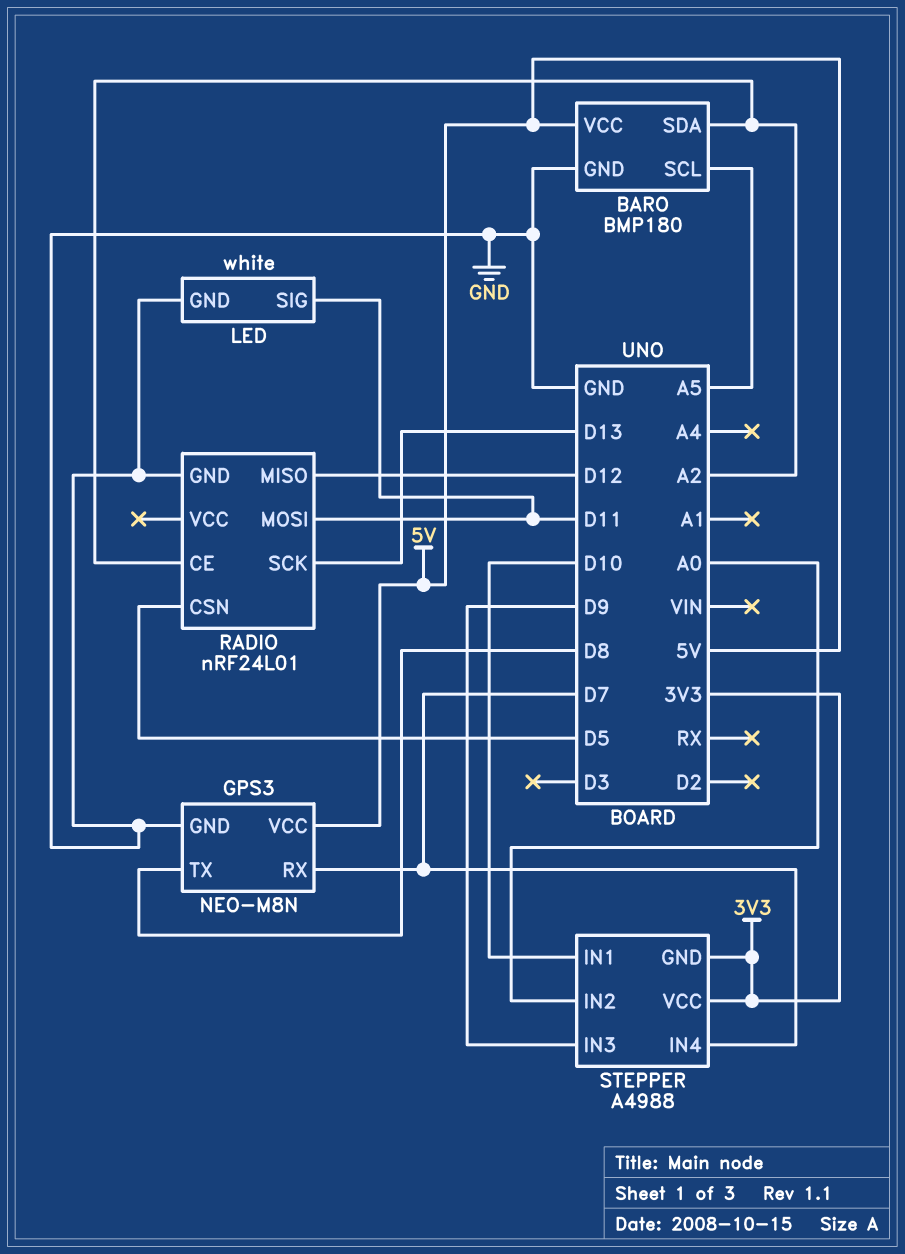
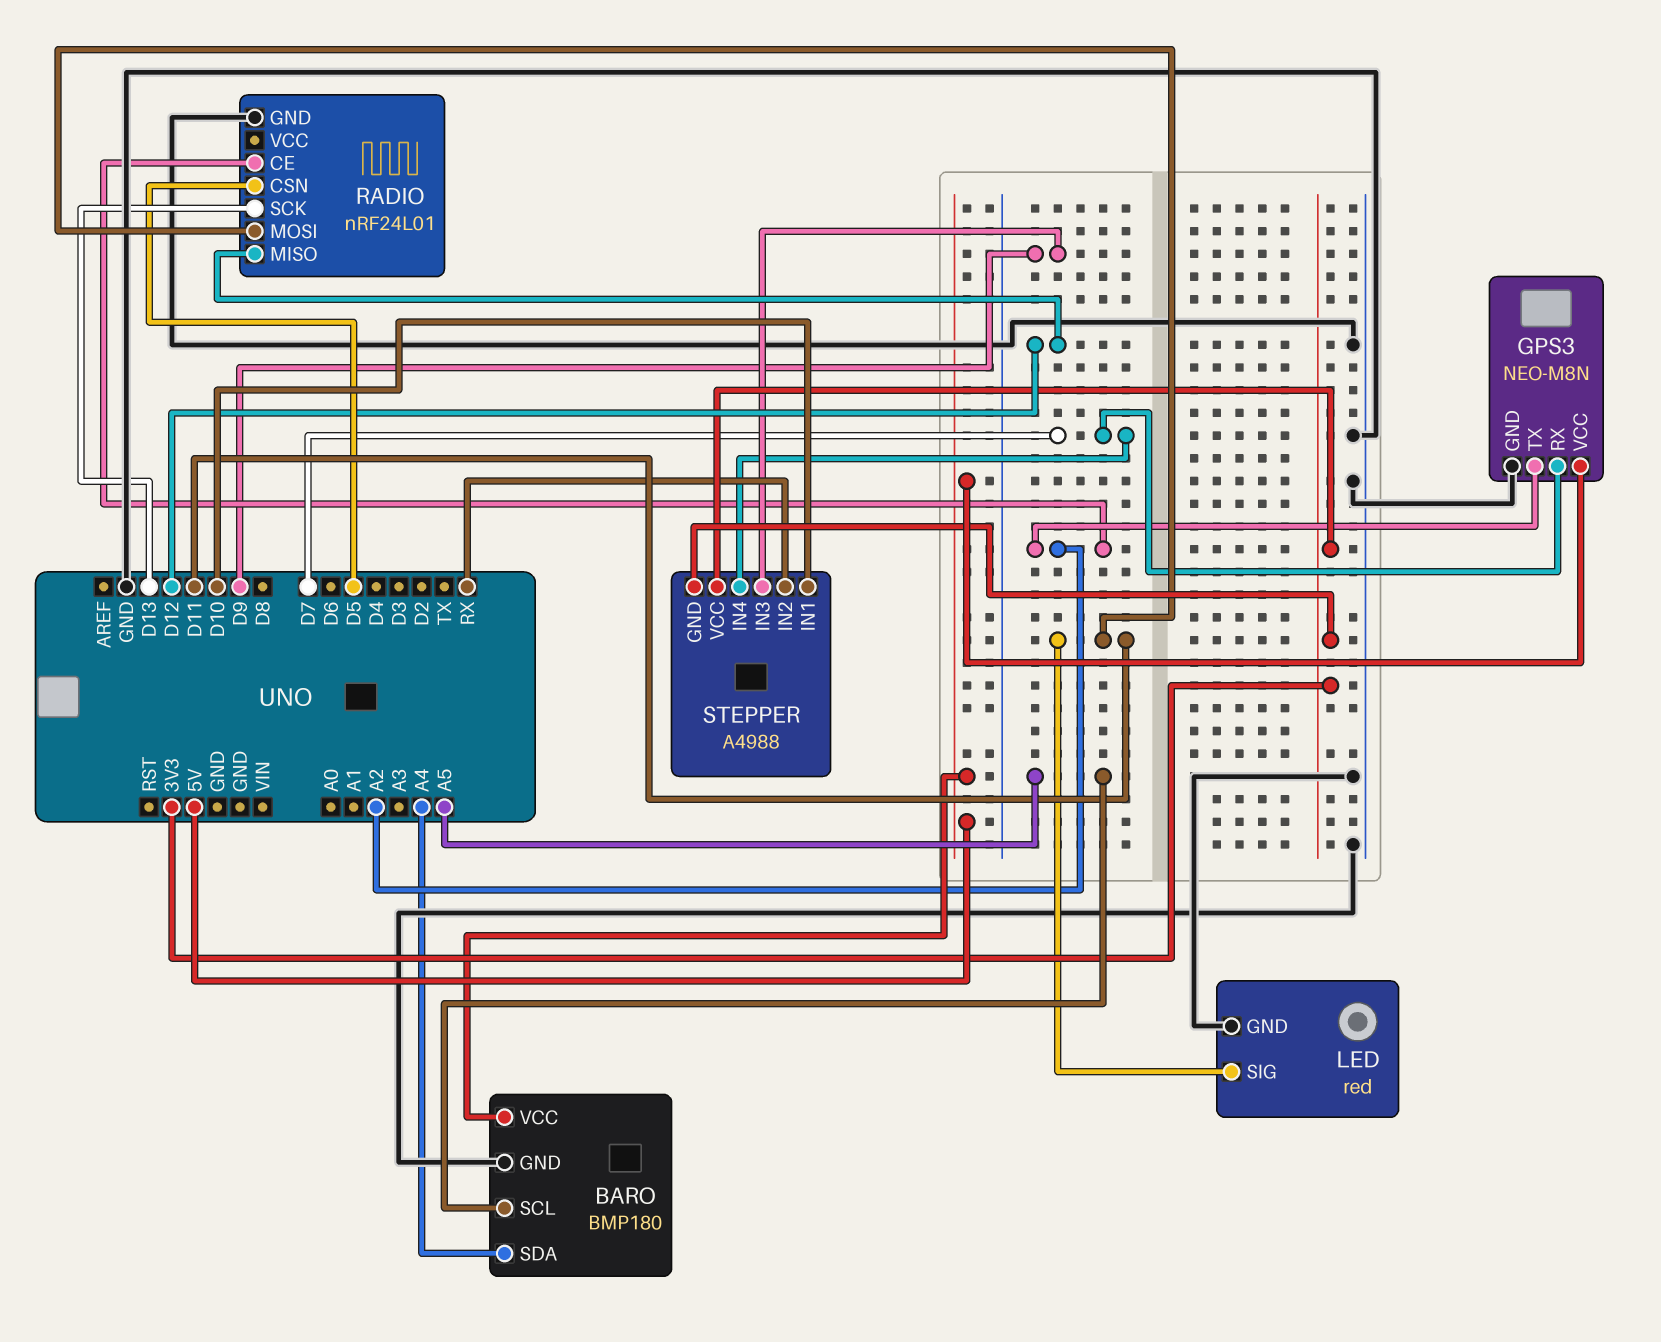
BARO pin SDA: A2 -> A4
GPS3 pin TX: D8 -> A2
LED: white -> red
STEPPER pin IN2: A0 -> RX

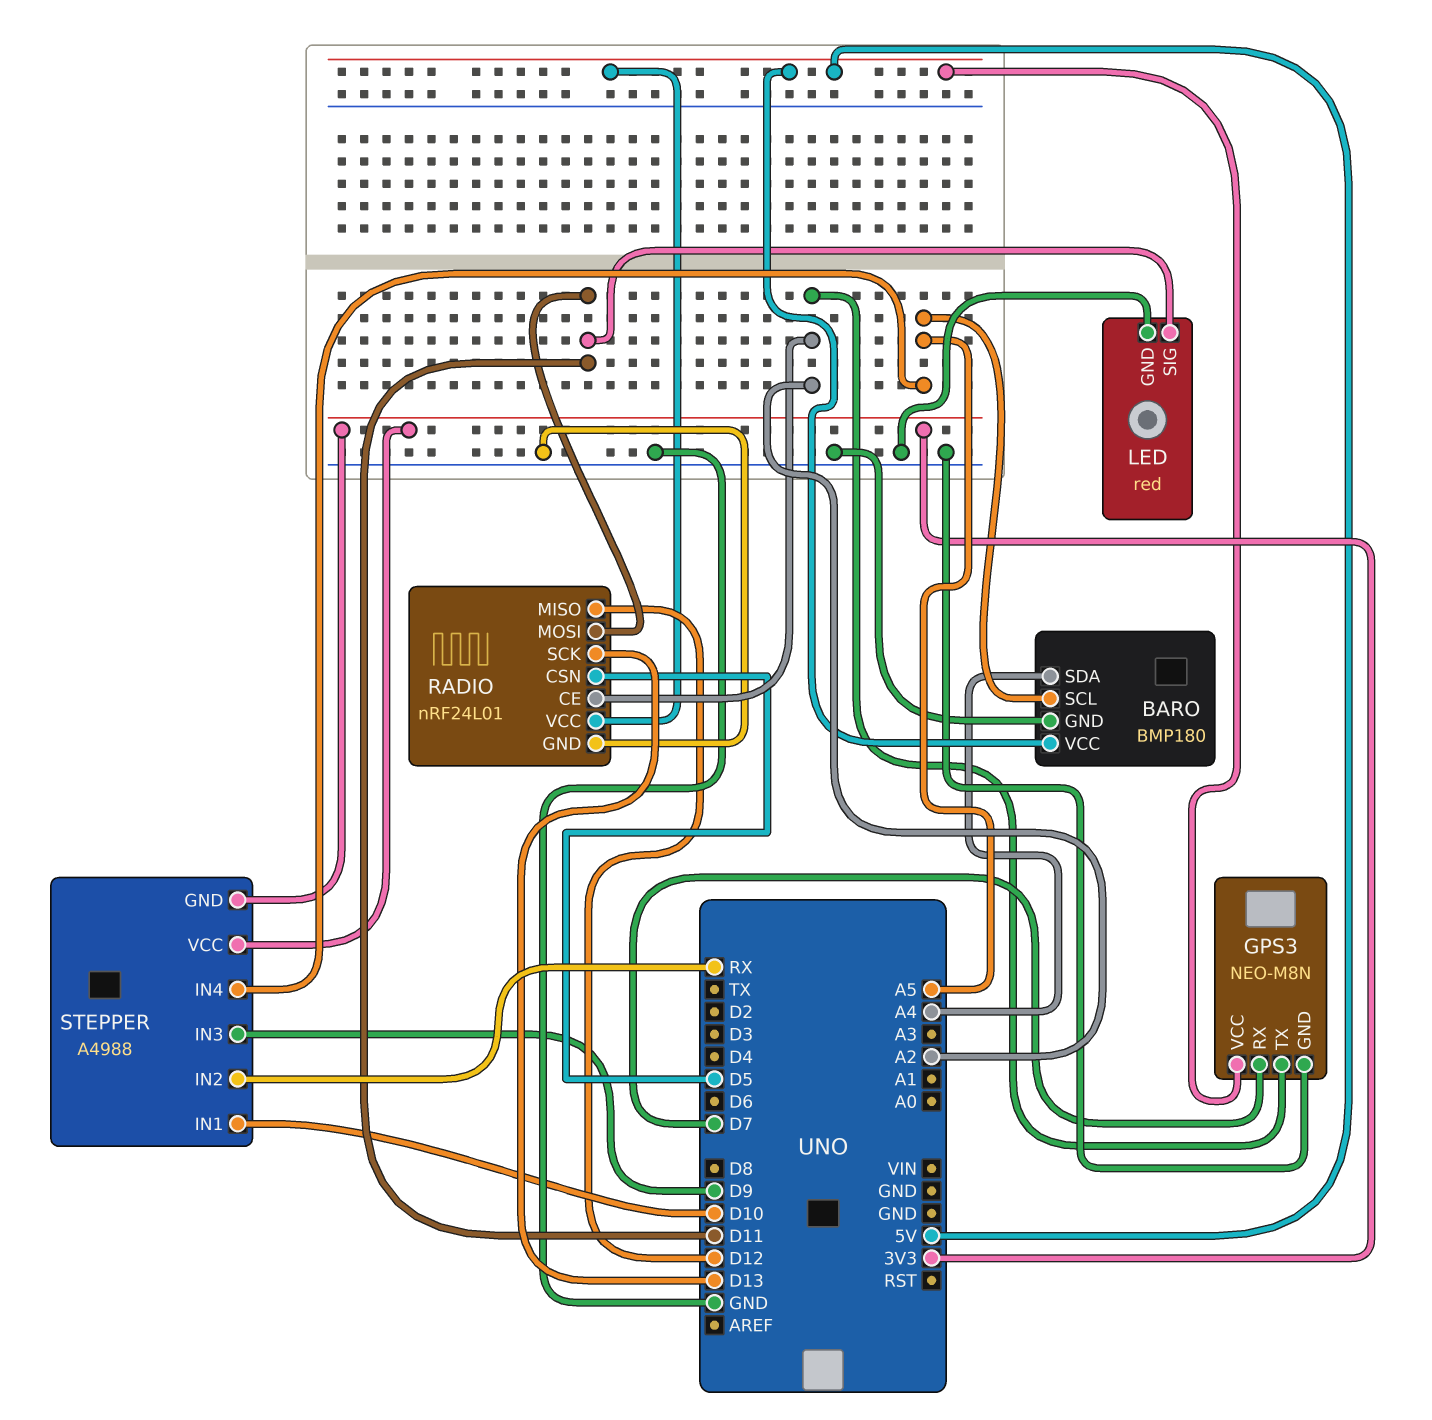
RADIO pin VCC: none -> 5V
STEPPER pin IN4: D7 -> A5

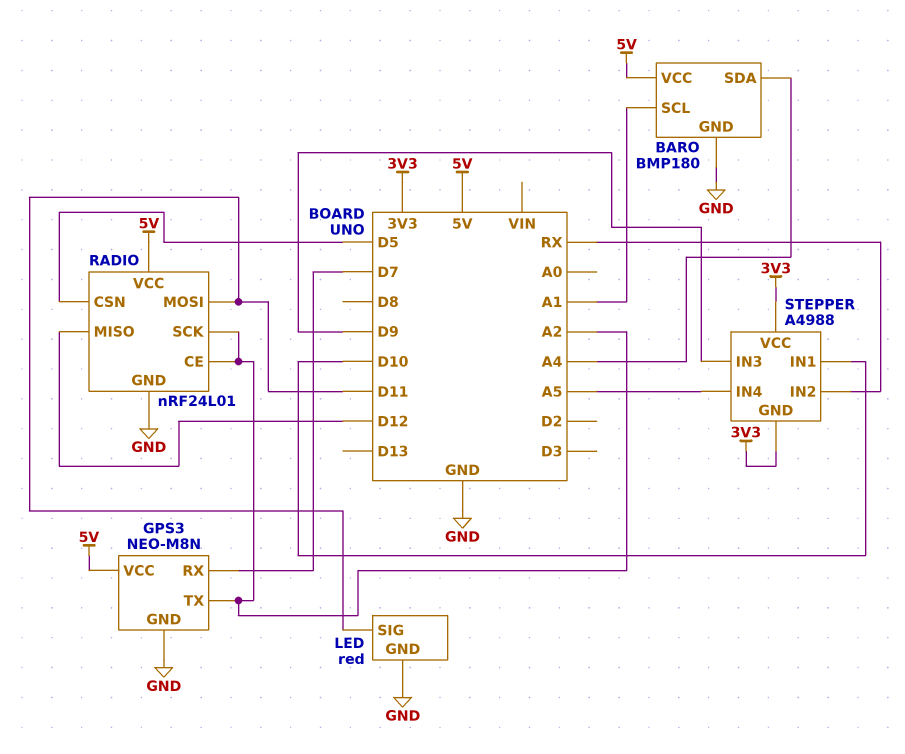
BARO pin SCL: A5 -> A1
RADIO pin SCK: D13 -> A2

